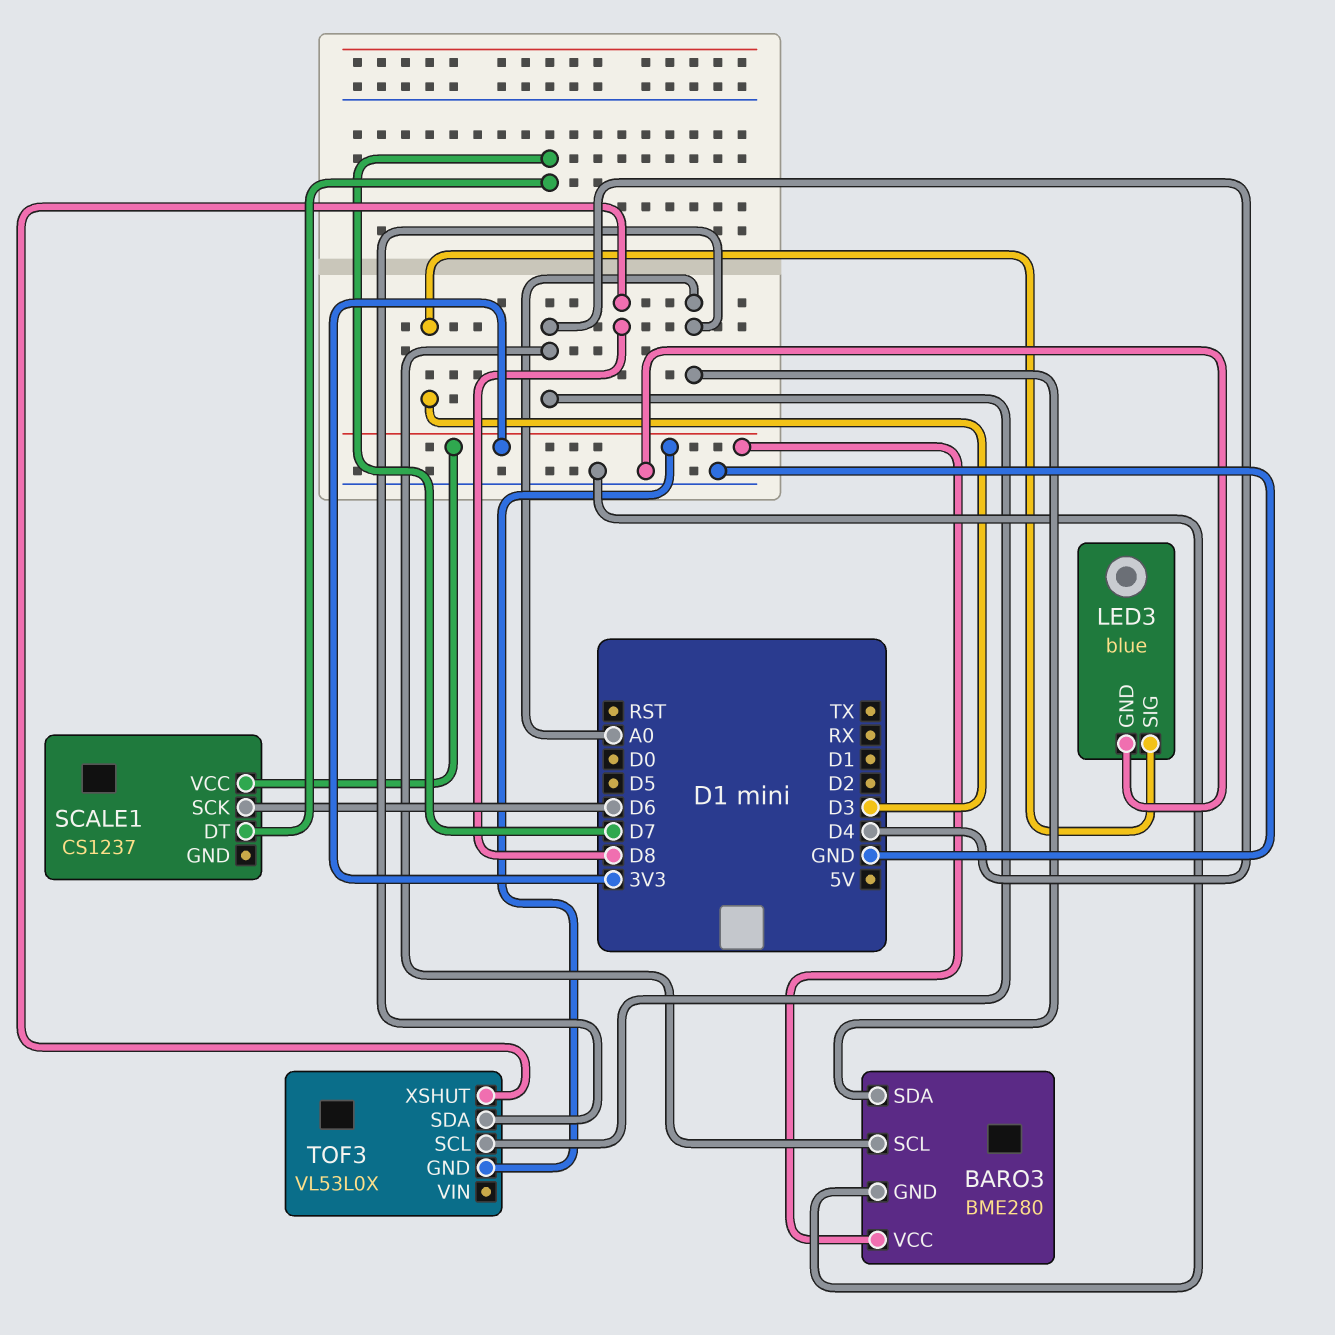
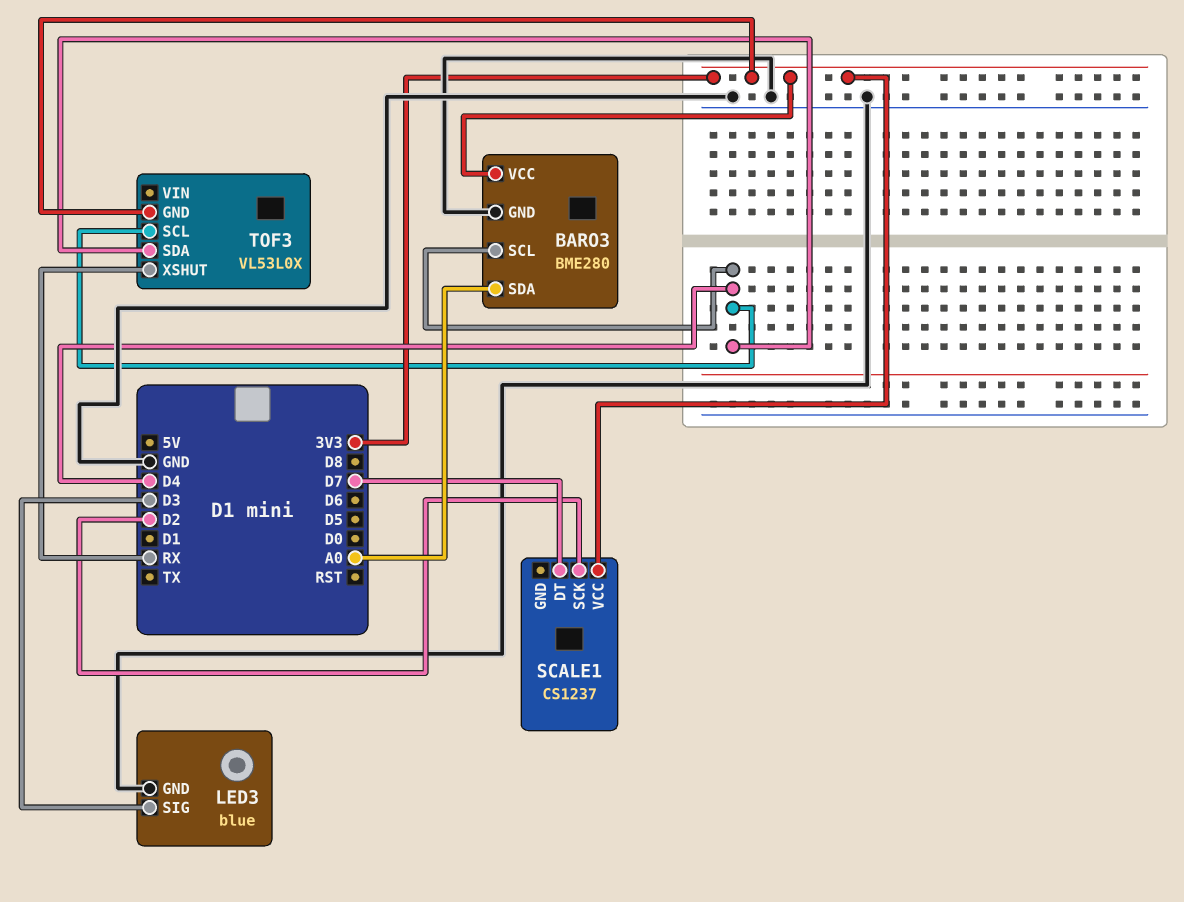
SCALE1 pin SCK: D6 -> D2
TOF3 pin SDA: A0 -> D4
TOF3 pin XSHUT: D8 -> RX

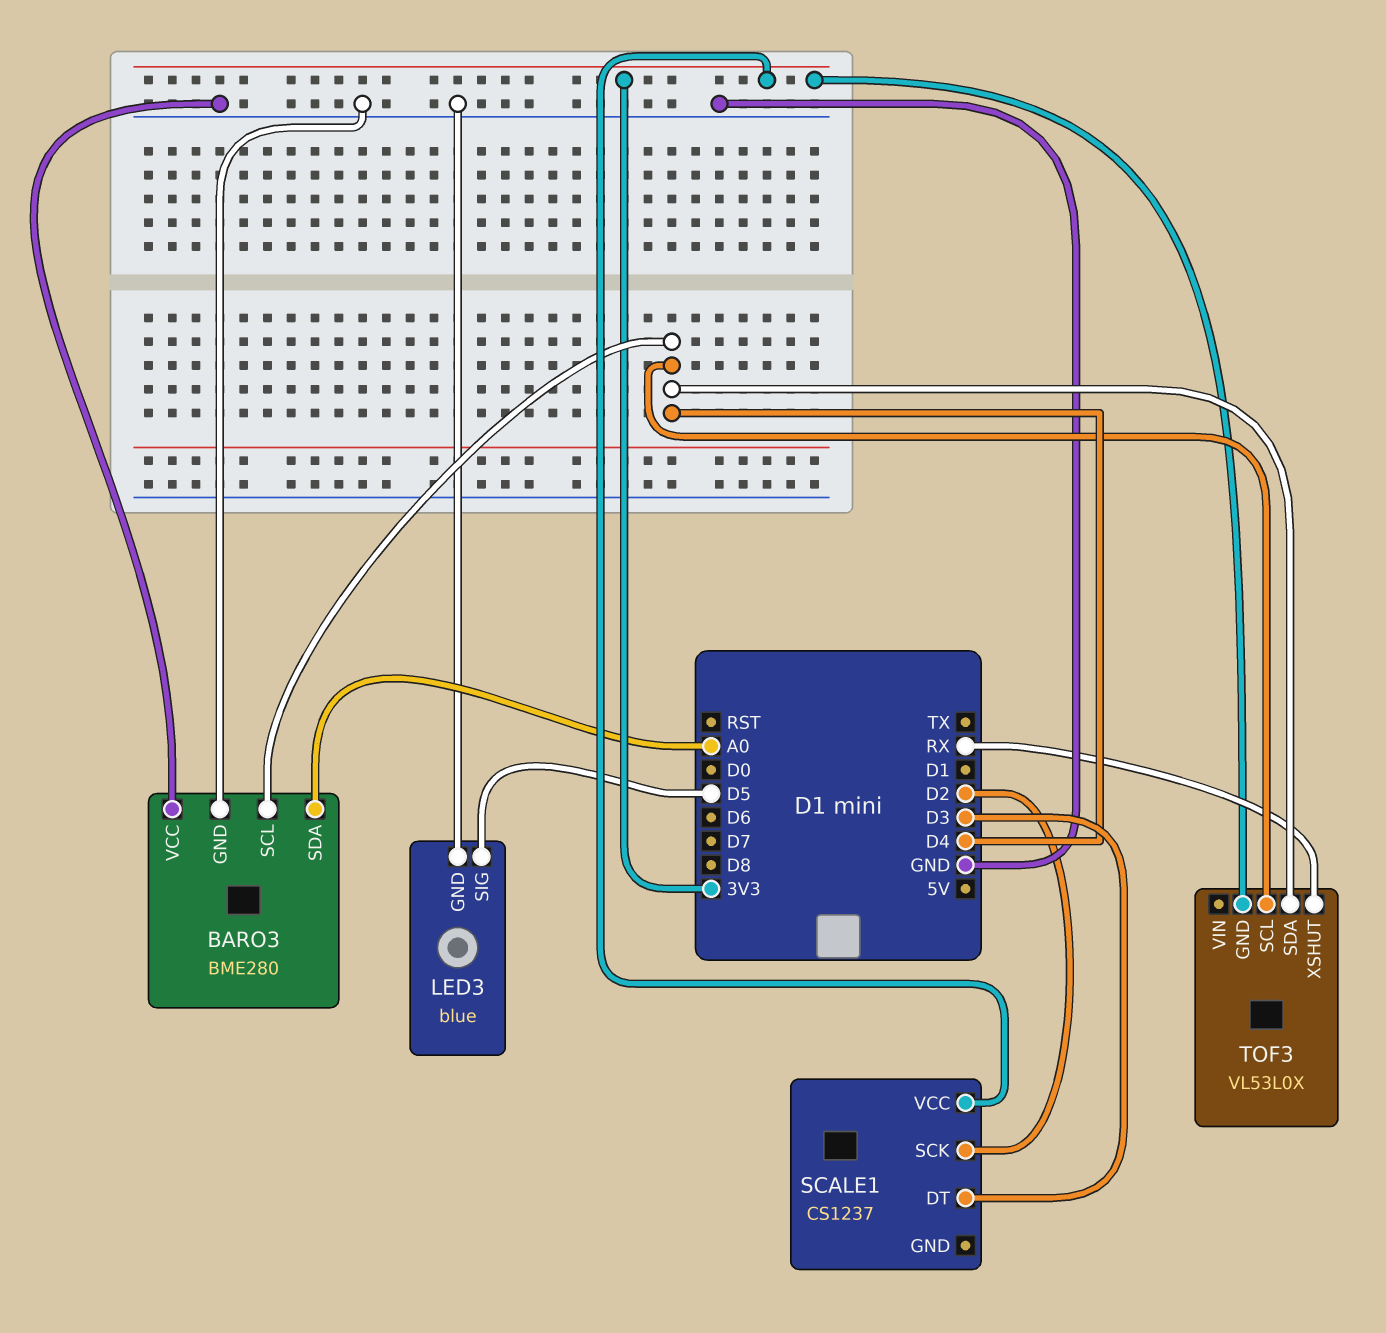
BARO3 pin VCC: 3V3 -> GND
LED3 pin SIG: D3 -> D5
SCALE1 pin DT: D7 -> D3

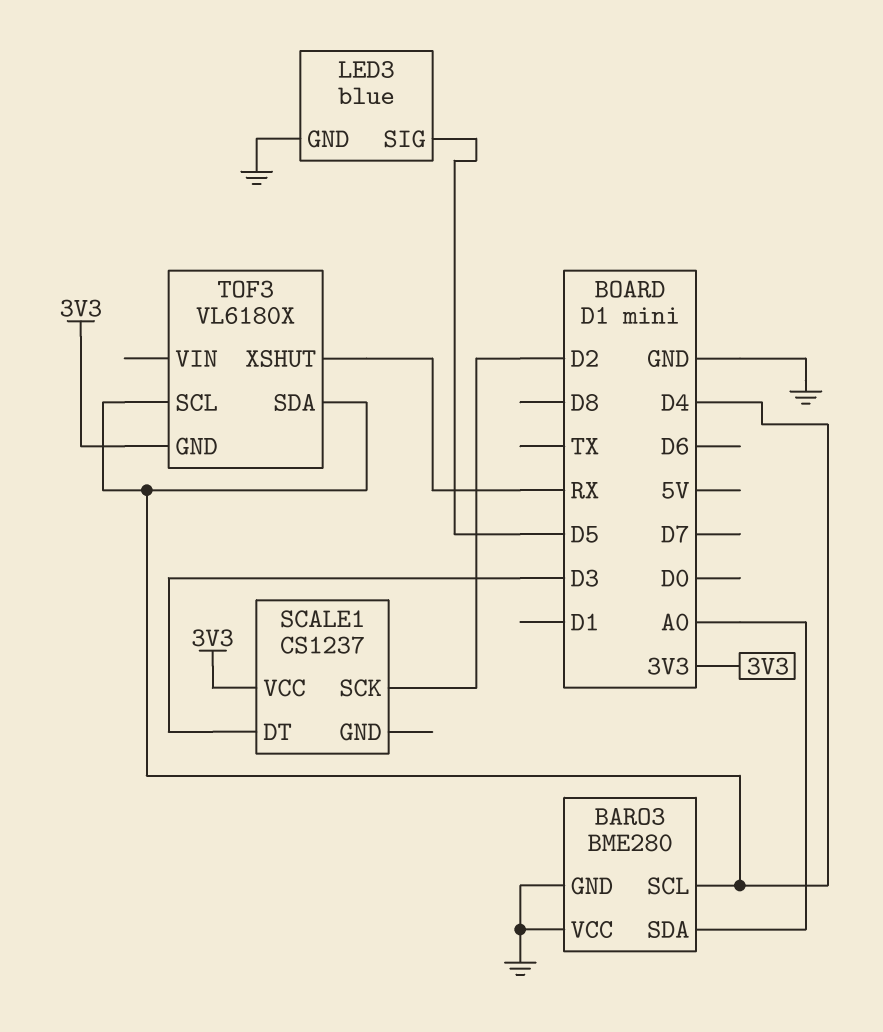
TOF3: VL53L0X -> VL6180X

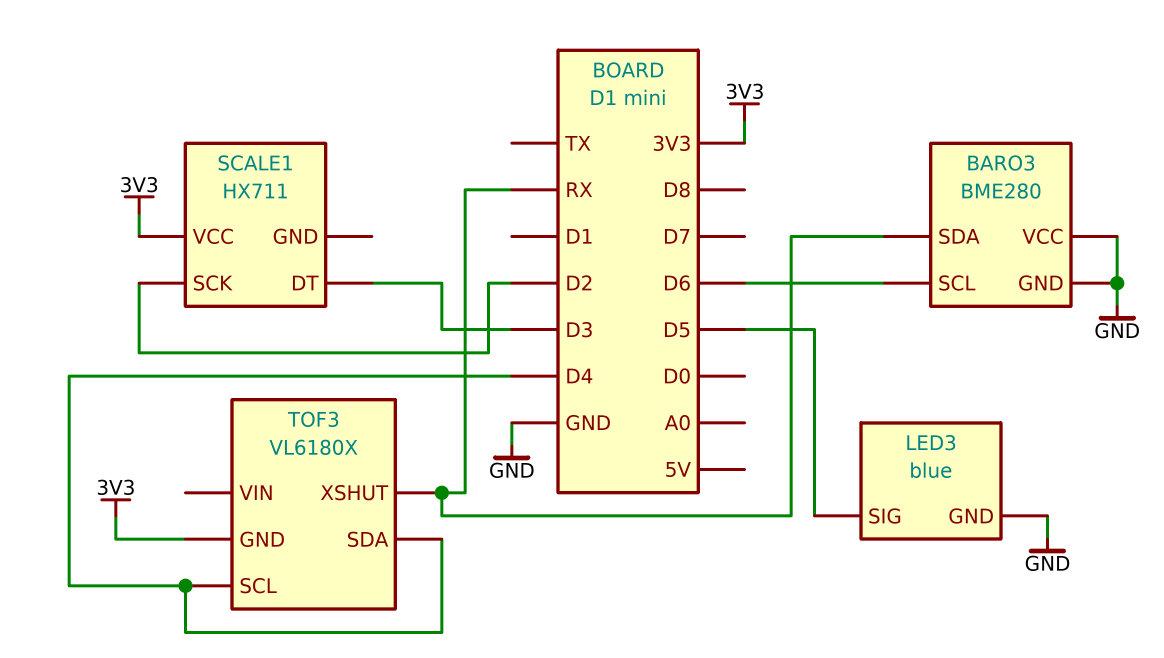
BARO3 pin SCL: D4 -> D6
BARO3 pin SDA: A0 -> RX
SCALE1: CS1237 -> HX711

